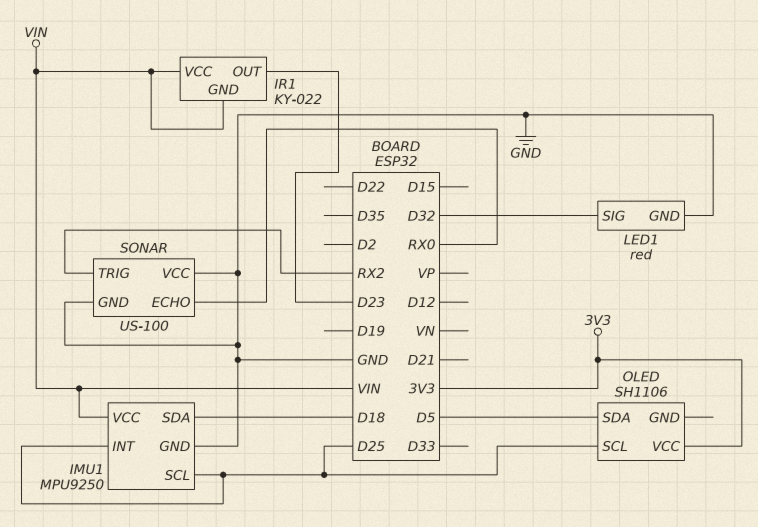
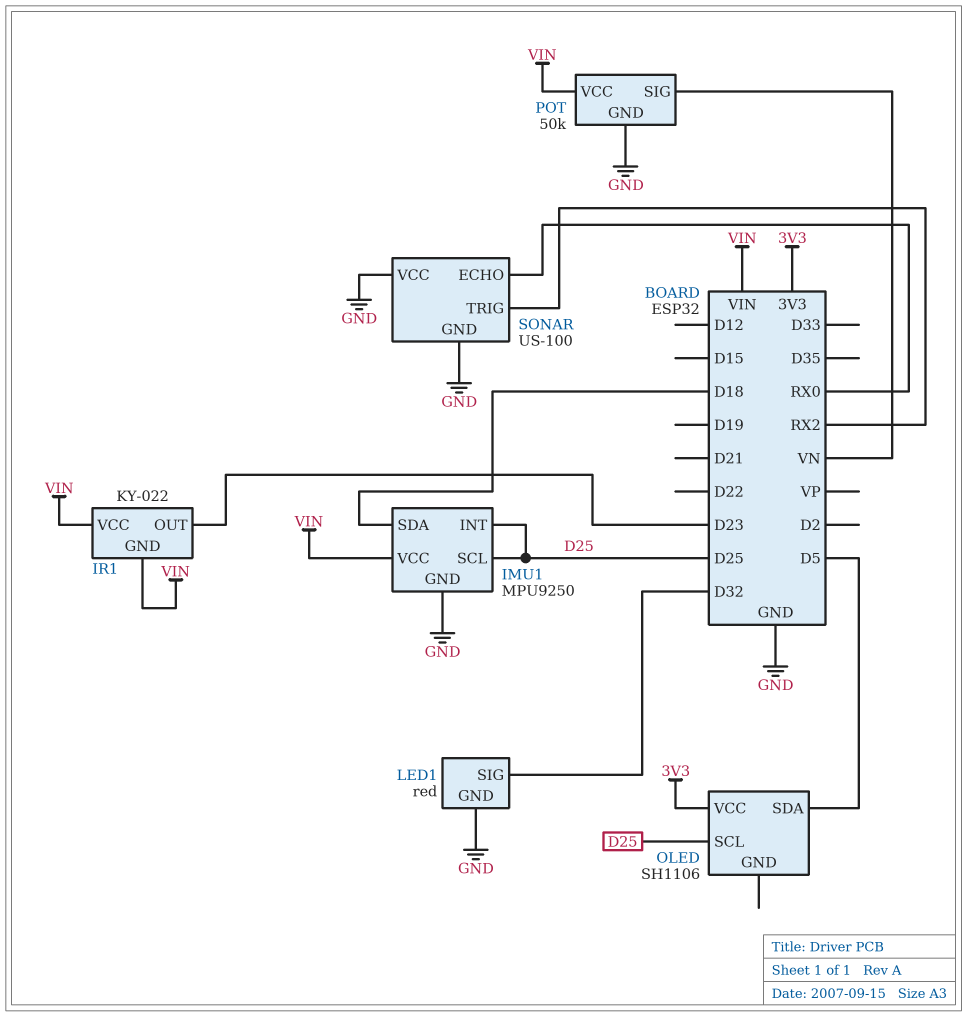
POT: none -> 50k
POT pin GND: none -> GND
POT pin SIG: none -> VN
POT pin VCC: none -> VIN

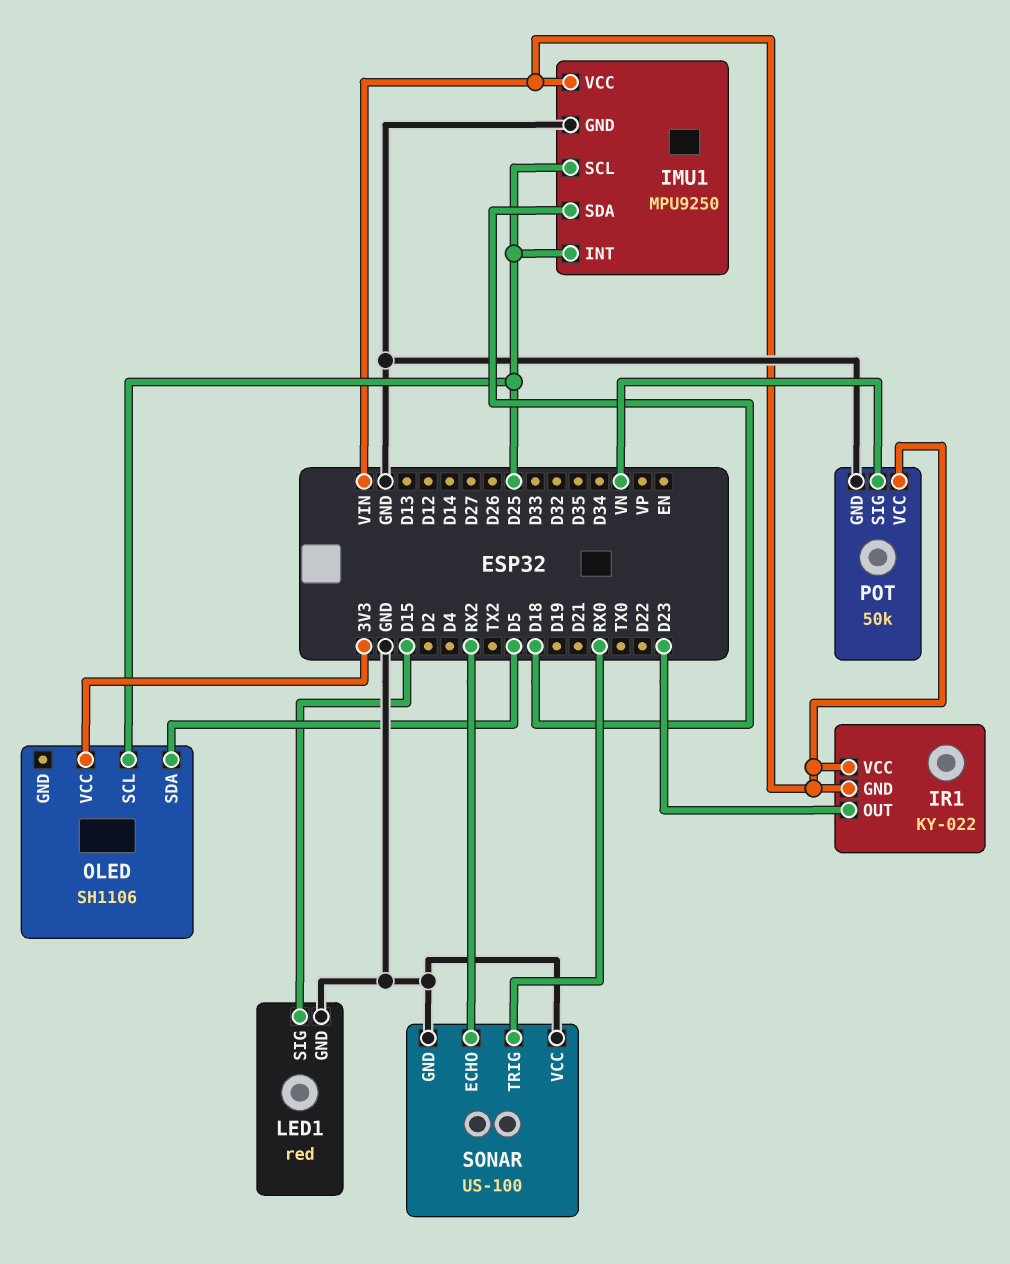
LED1 pin SIG: D32 -> D15
SONAR pin ECHO: RX0 -> RX2
SONAR pin TRIG: RX2 -> RX0

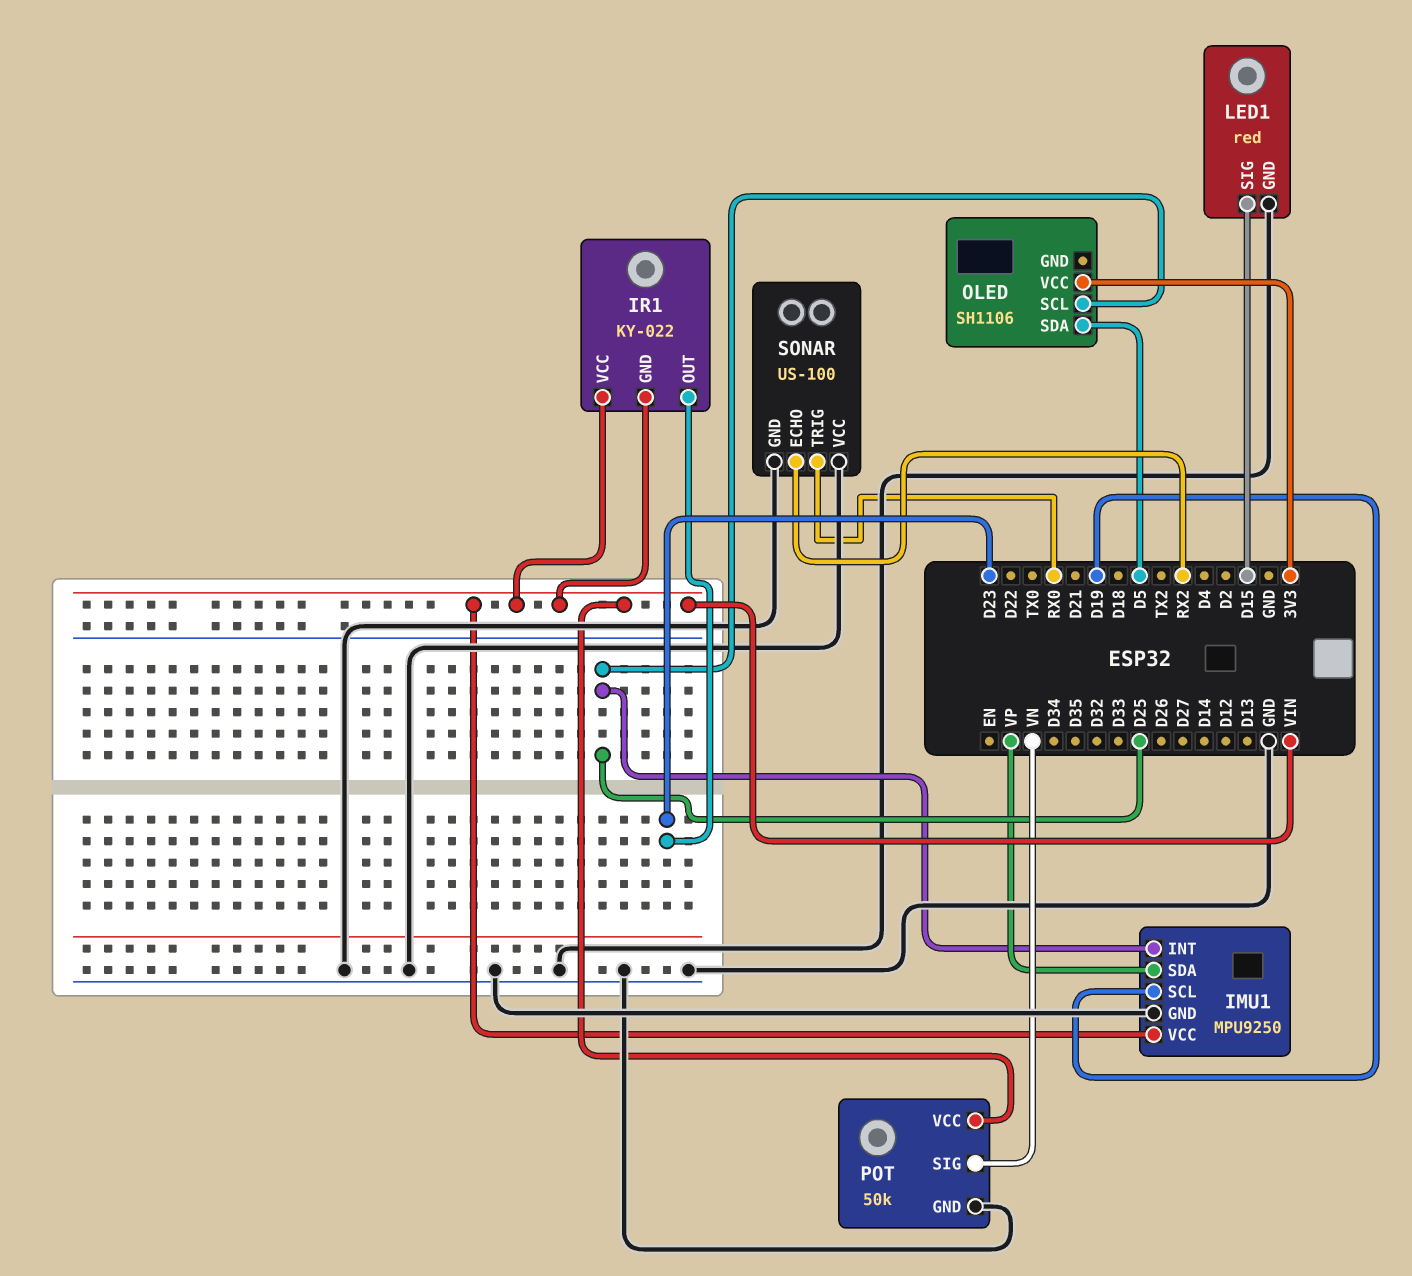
IMU1 pin SCL: D25 -> D19
IMU1 pin SDA: D18 -> VP

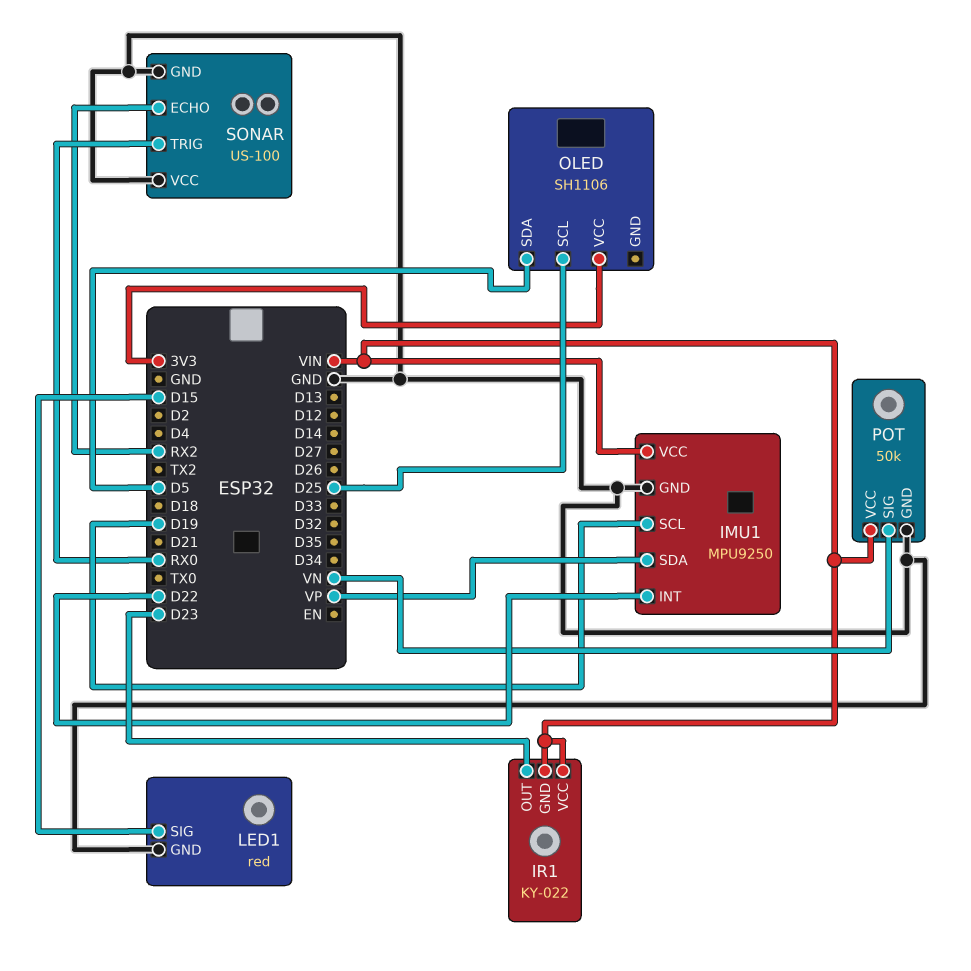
IMU1 pin INT: D25 -> D22

